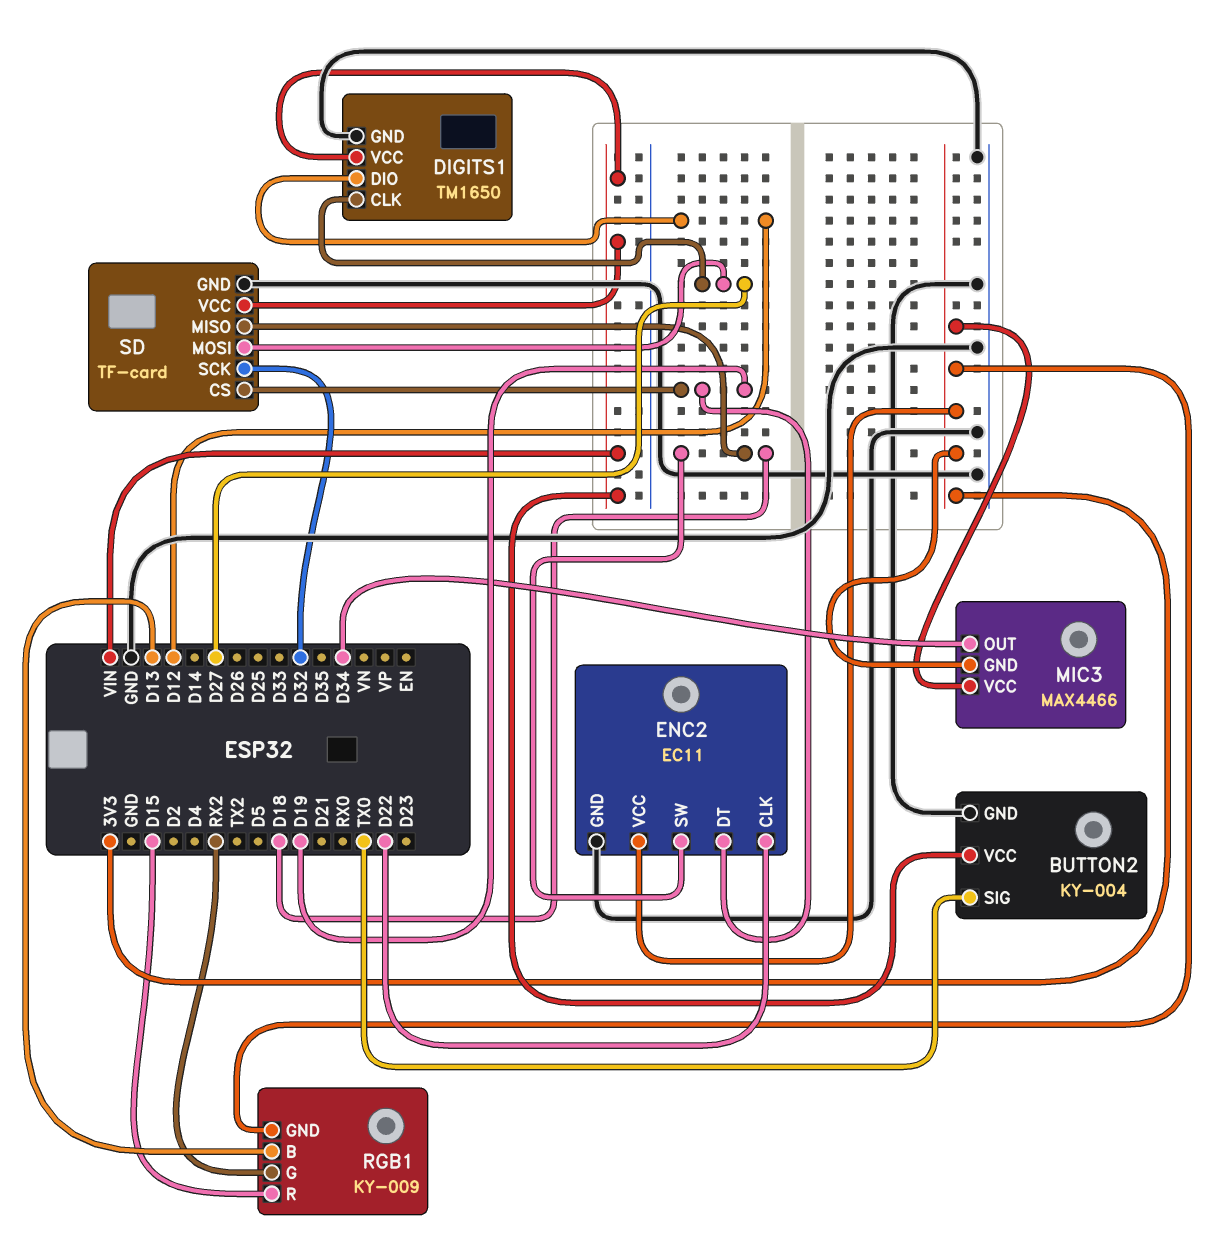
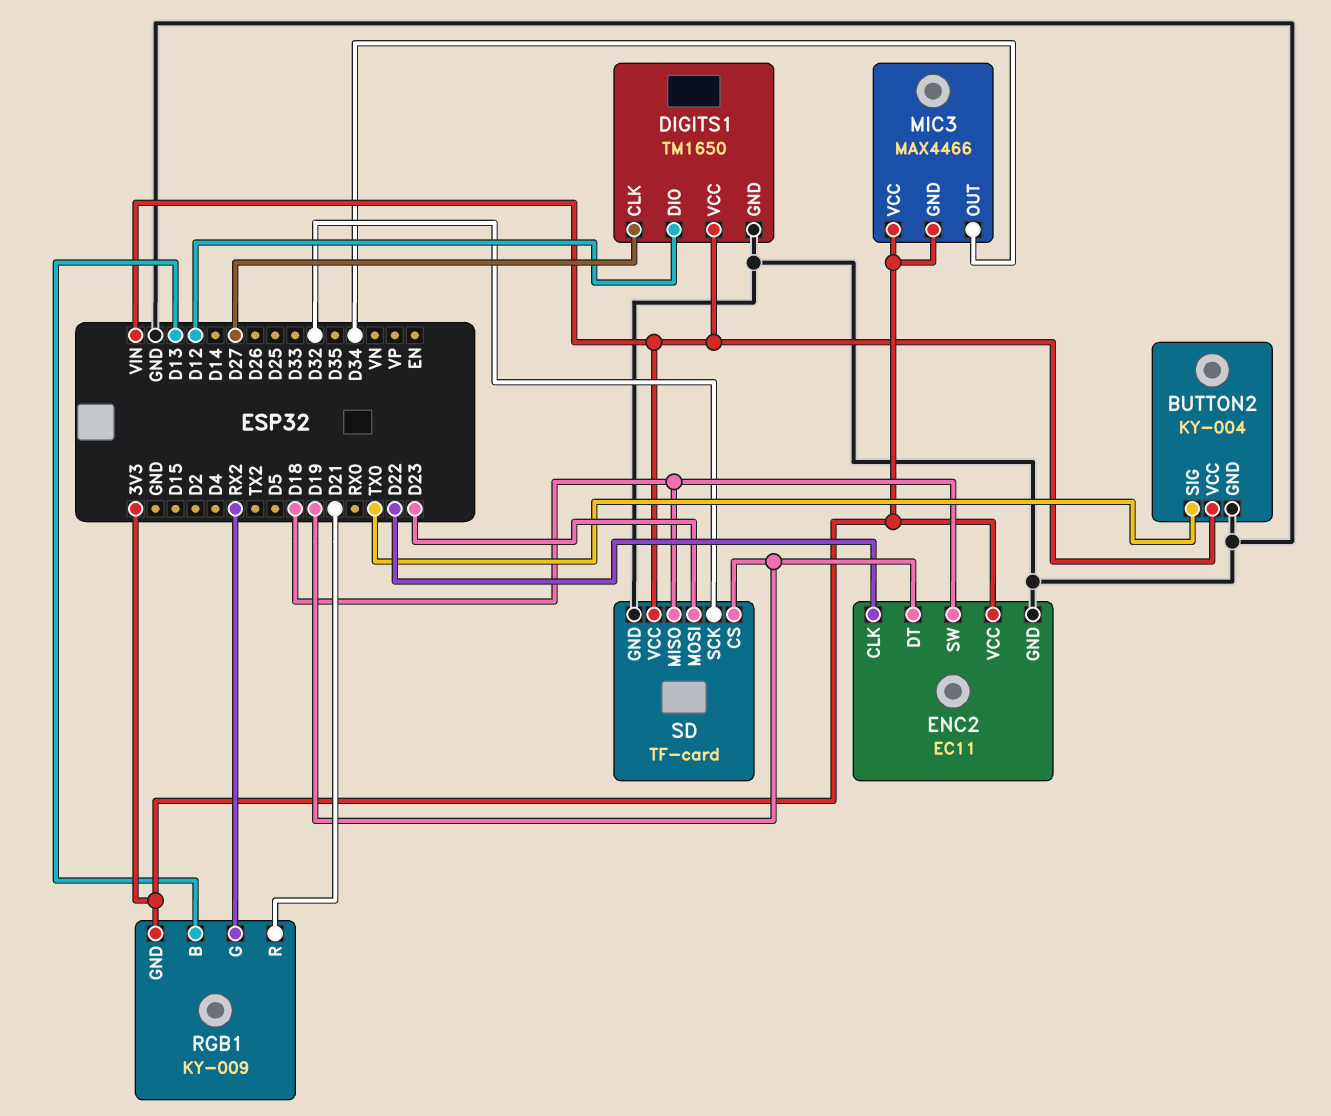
RGB1 pin R: D15 -> D21
SD pin MOSI: D27 -> D23

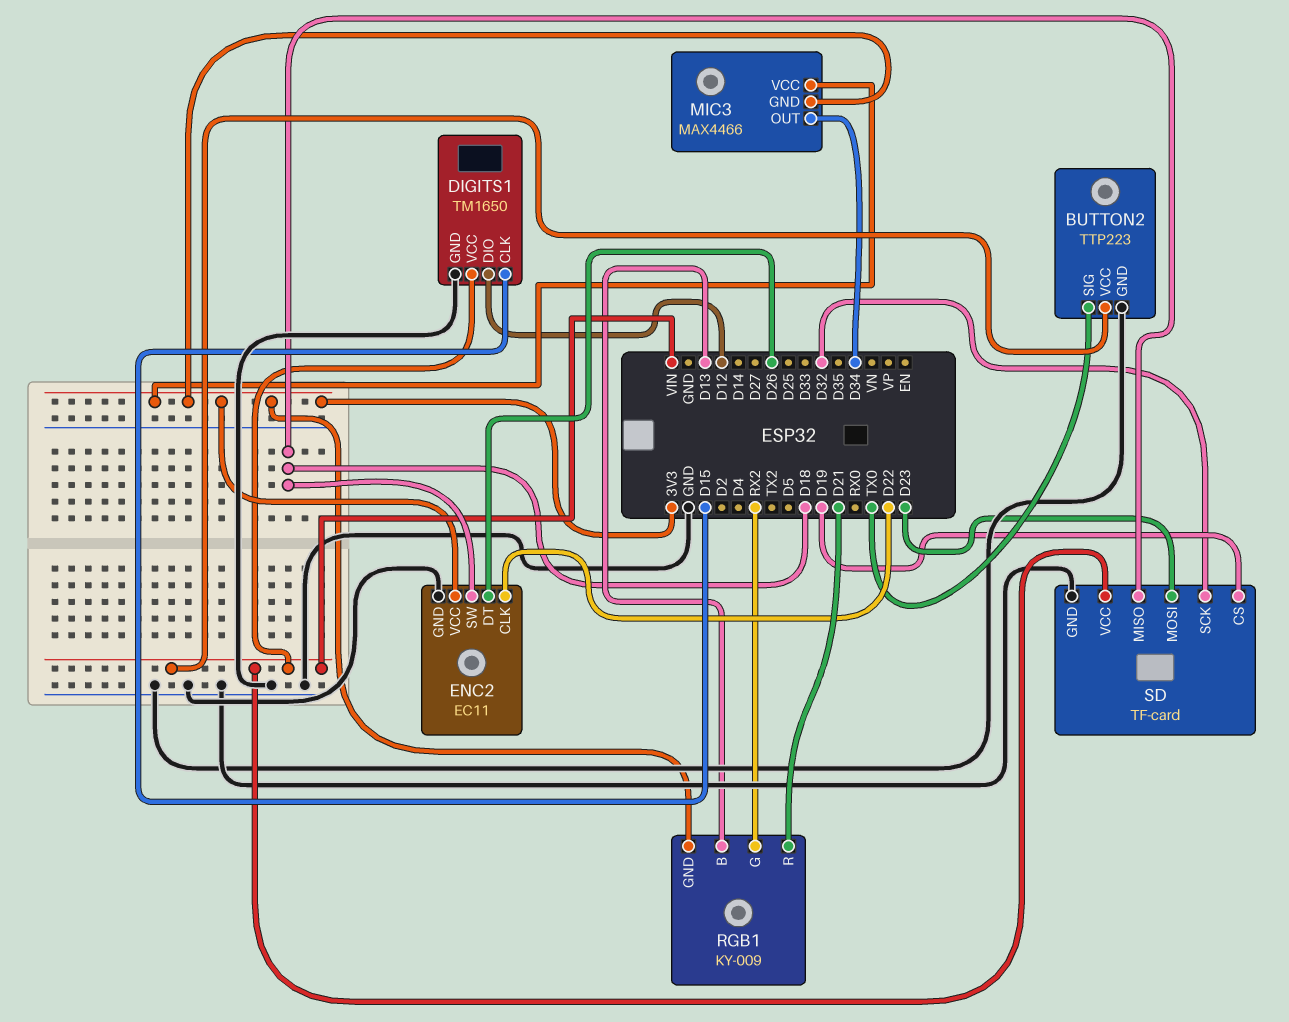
BUTTON2: KY-004 -> TTP223
DIGITS1 pin CLK: D27 -> D15
ENC2 pin DT: D19 -> D26

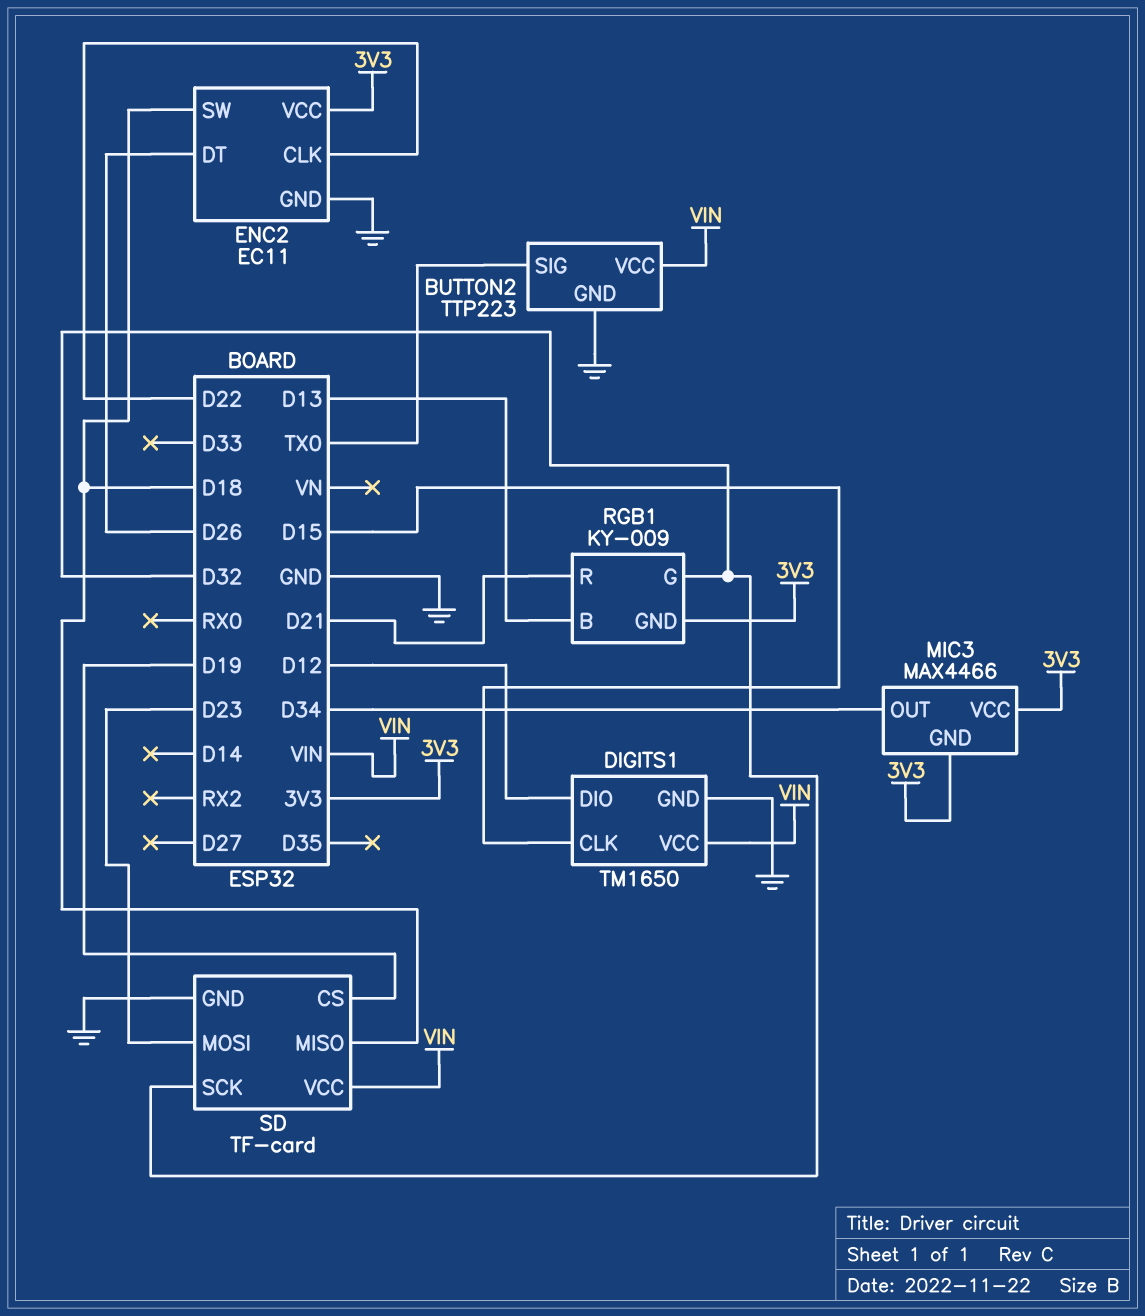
RGB1 pin G: RX2 -> D32

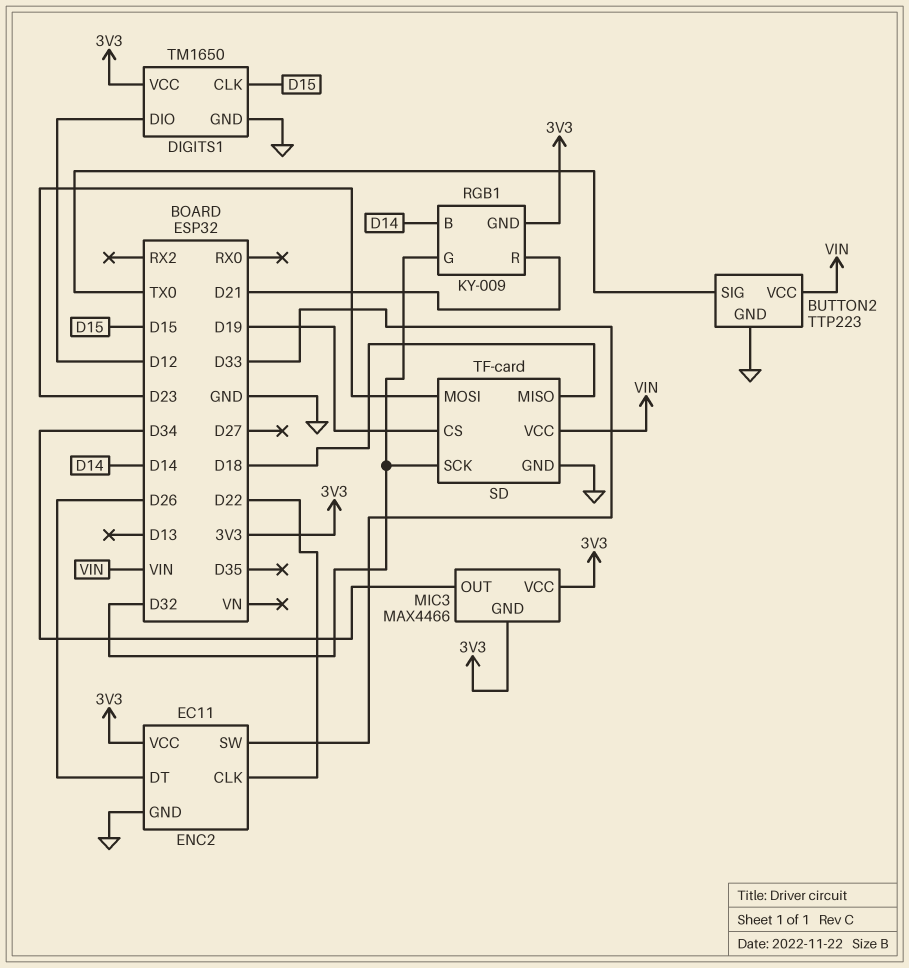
DIGITS1 pin VCC: VIN -> 3V3
ENC2 pin SW: D18 -> D33
RGB1 pin B: D13 -> D14

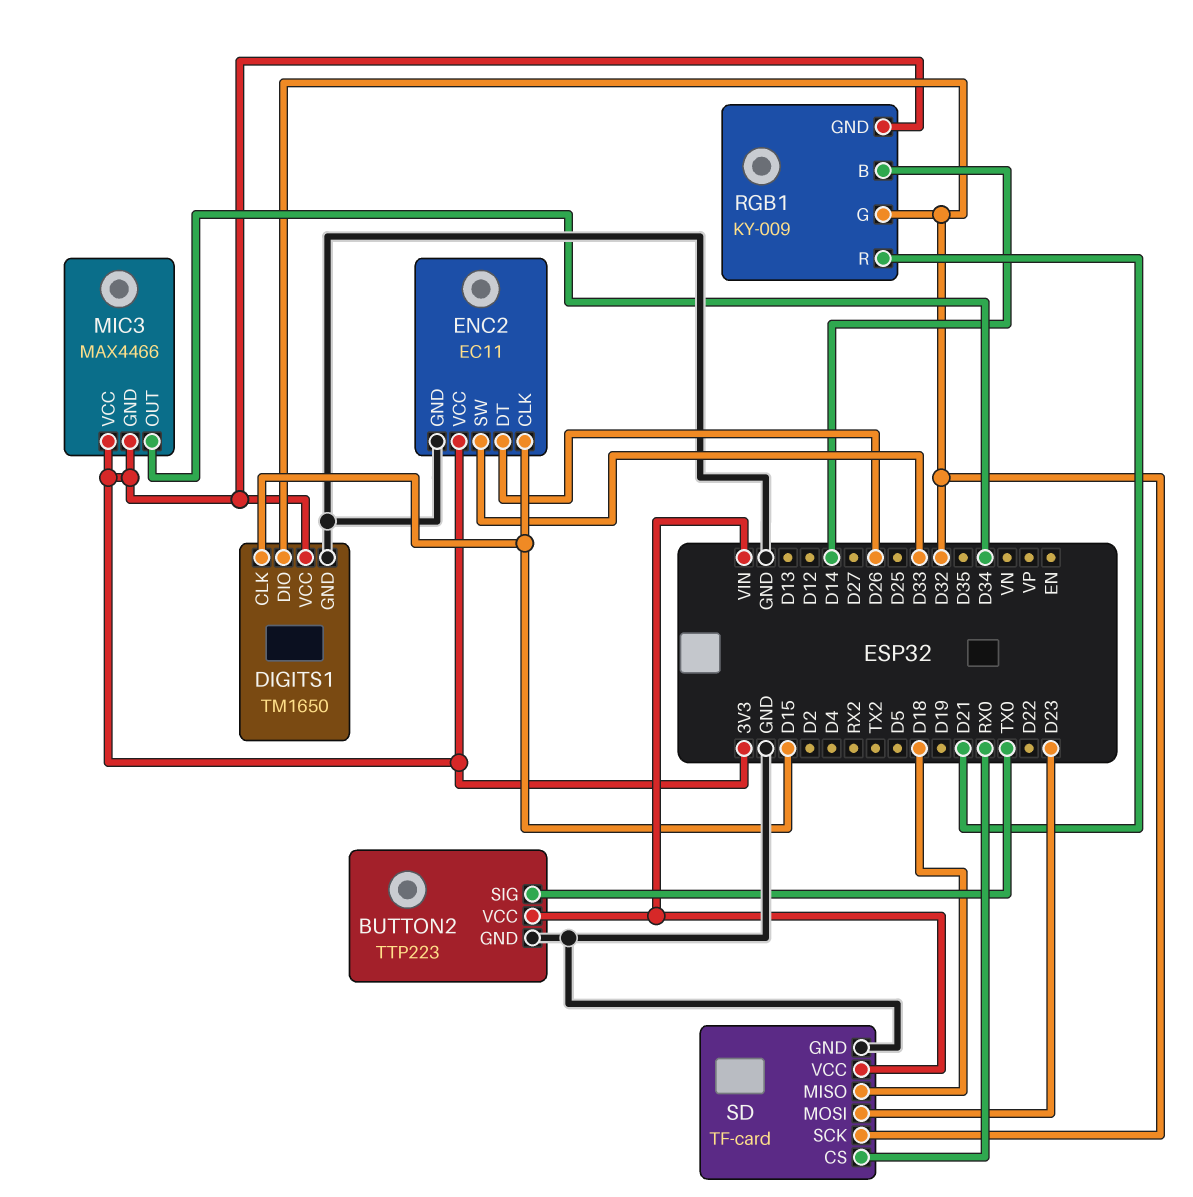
DIGITS1 pin DIO: D12 -> D32
ENC2 pin CLK: D22 -> D15
SD pin CS: D19 -> RX0

